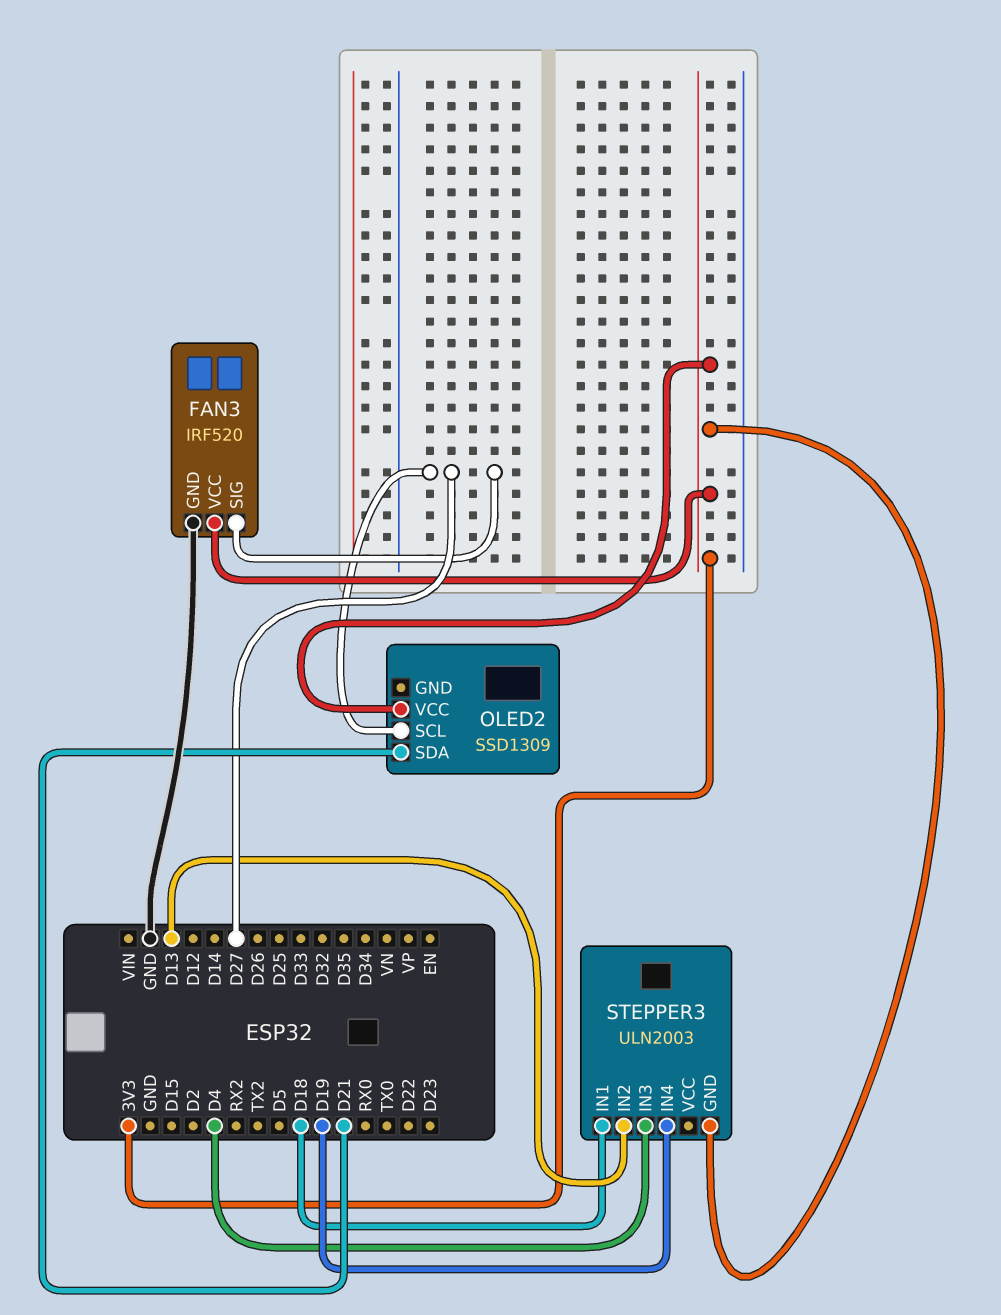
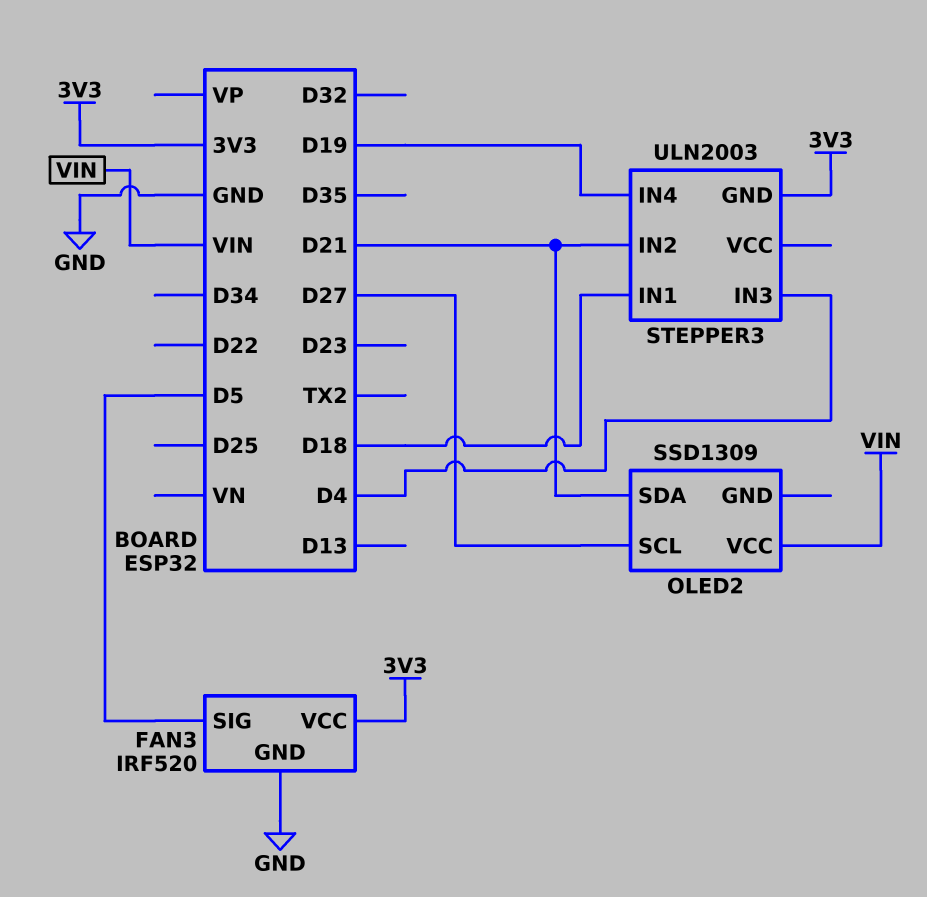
FAN3 pin SIG: D27 -> D5
OLED2 pin VCC: 3V3 -> VIN
STEPPER3 pin IN2: D13 -> D21

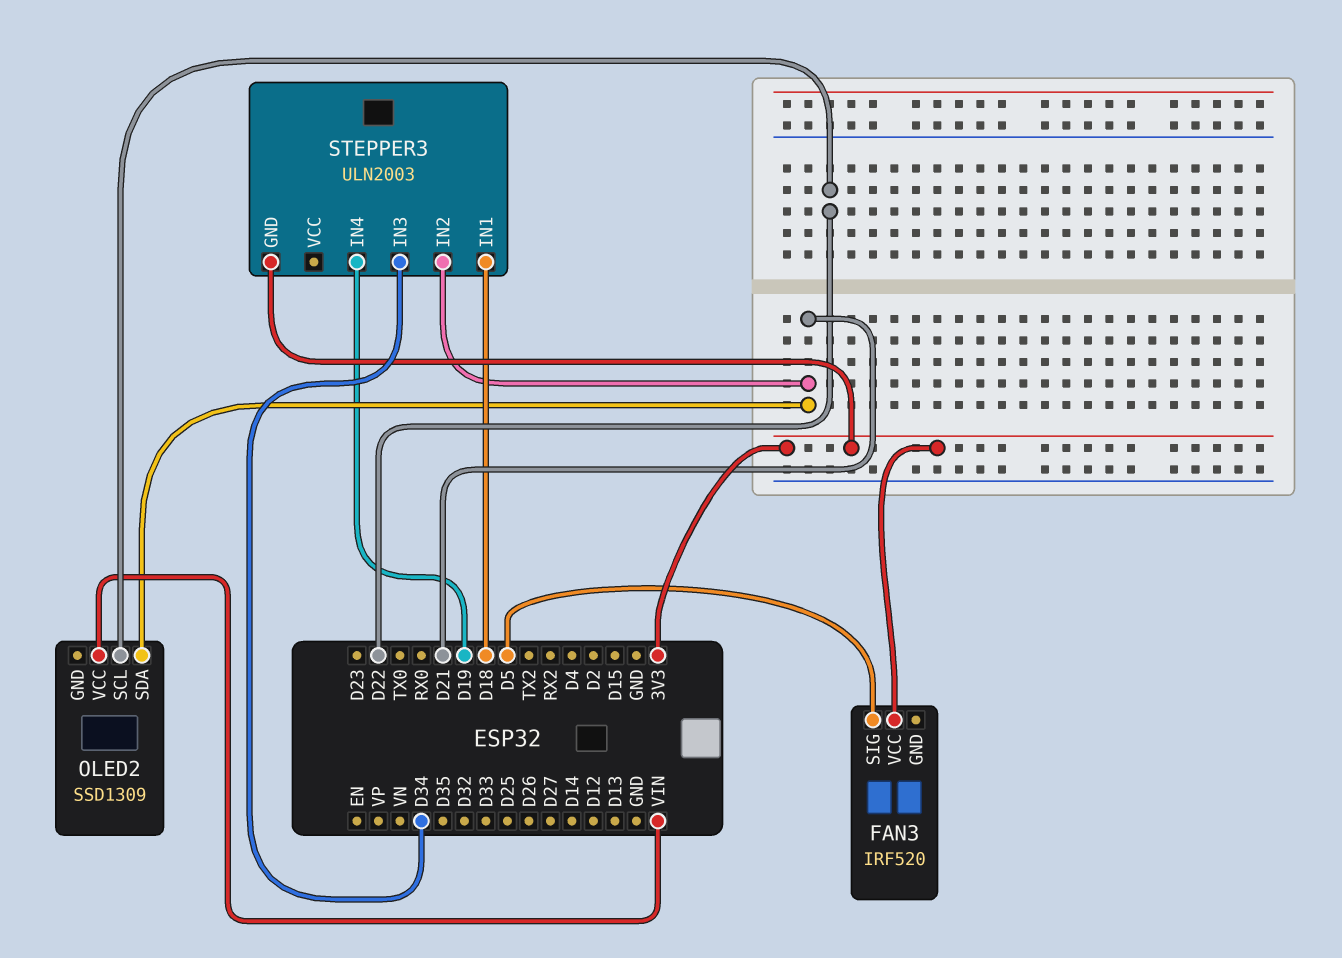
FAN3 pin GND: GND -> none
OLED2 pin SCL: D27 -> D22
STEPPER3 pin IN3: D4 -> D34

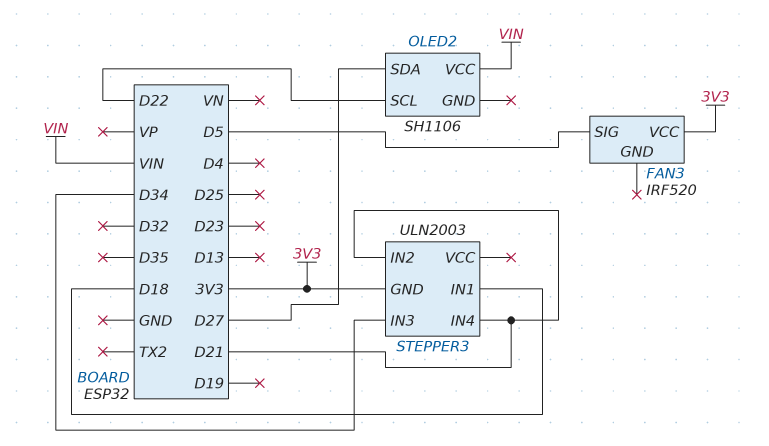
OLED2: SSD1309 -> SH1106
OLED2 pin SDA: D21 -> D27
STEPPER3 pin IN4: D19 -> D21

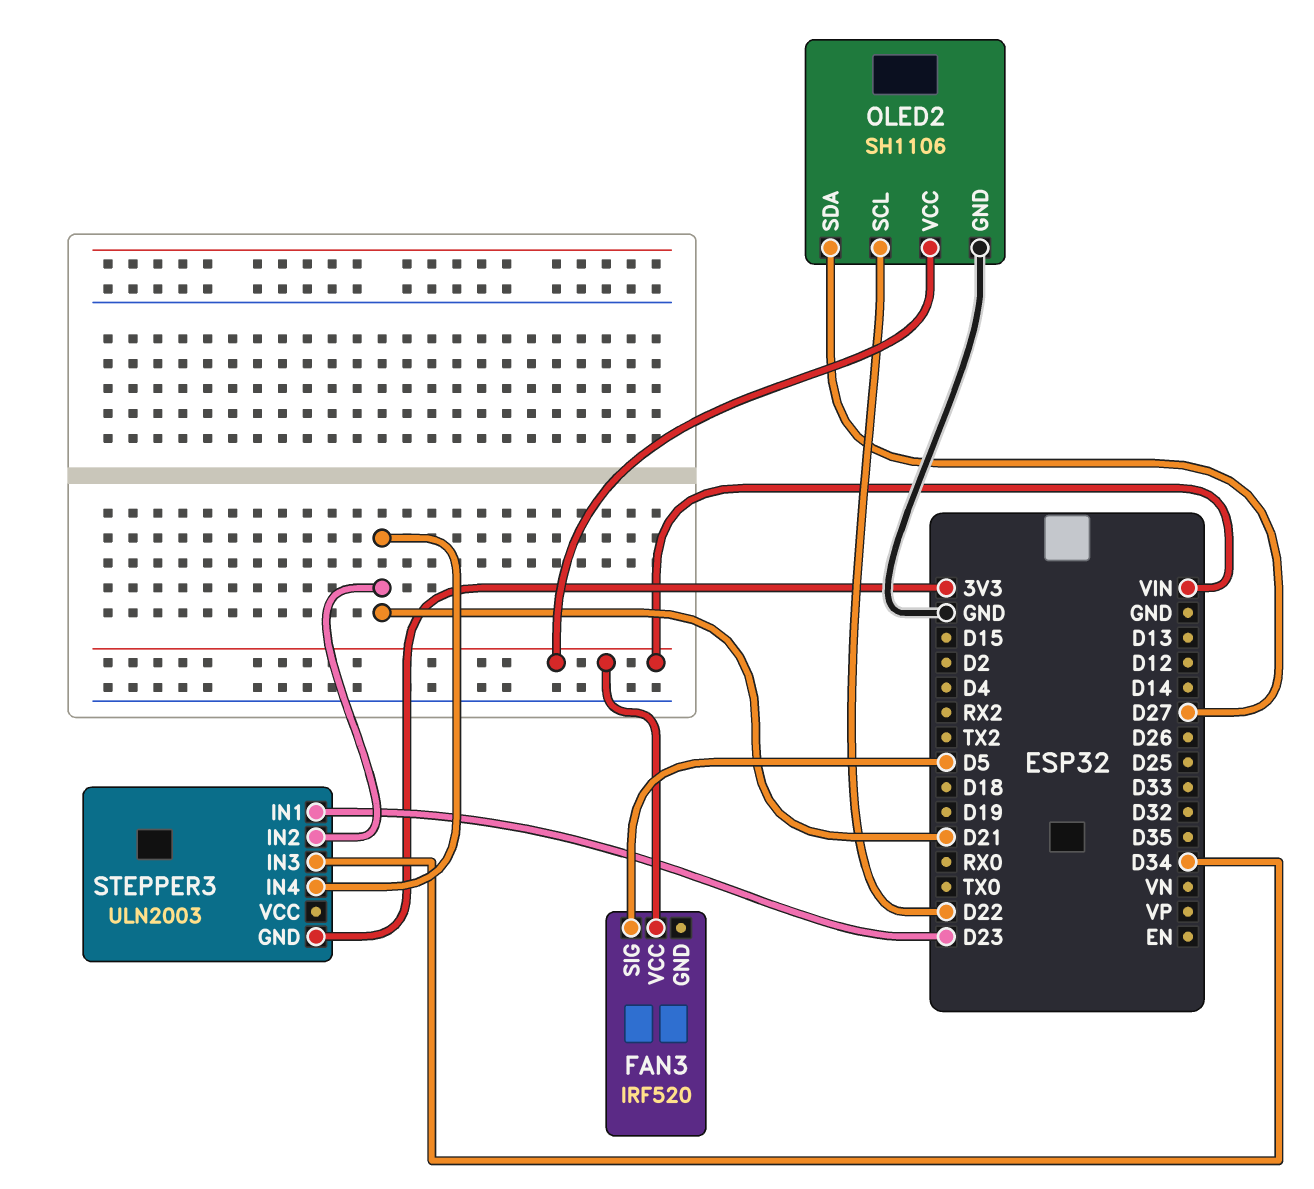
FAN3 pin VCC: 3V3 -> VIN
OLED2 pin GND: none -> GND
STEPPER3 pin IN1: D18 -> D23

